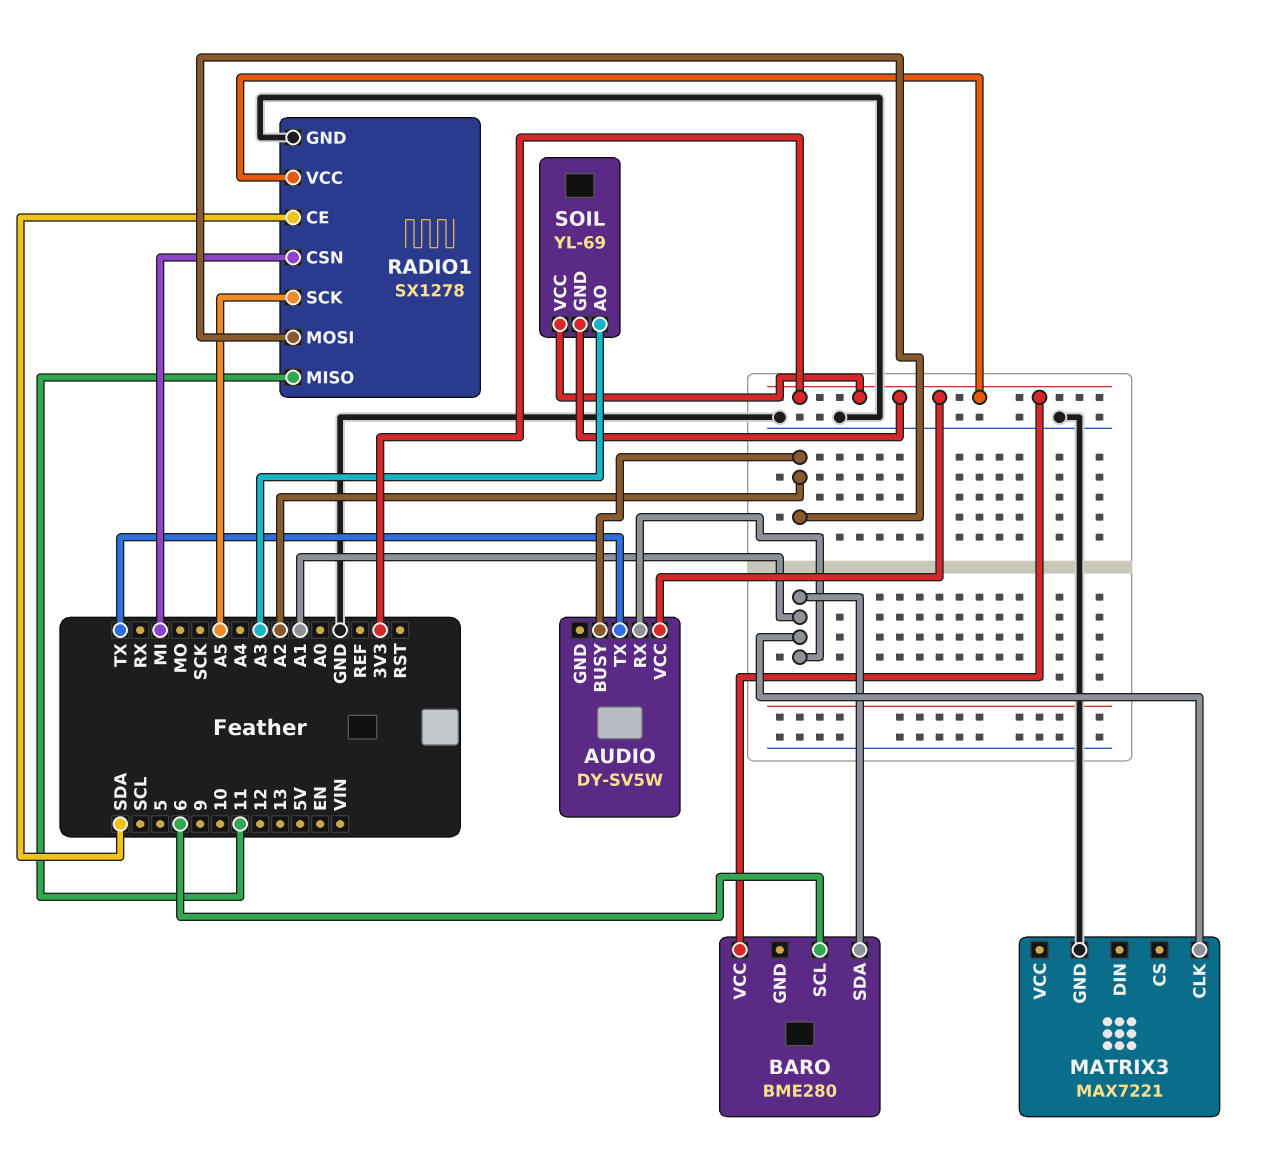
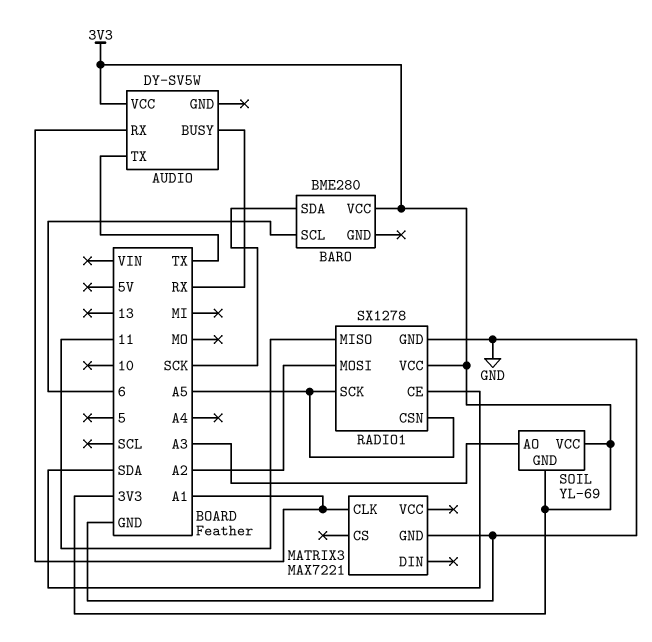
AUDIO pin BUSY: A2 -> RX
BARO pin SDA: A1 -> SCK
RADIO1 pin CSN: MI -> A5

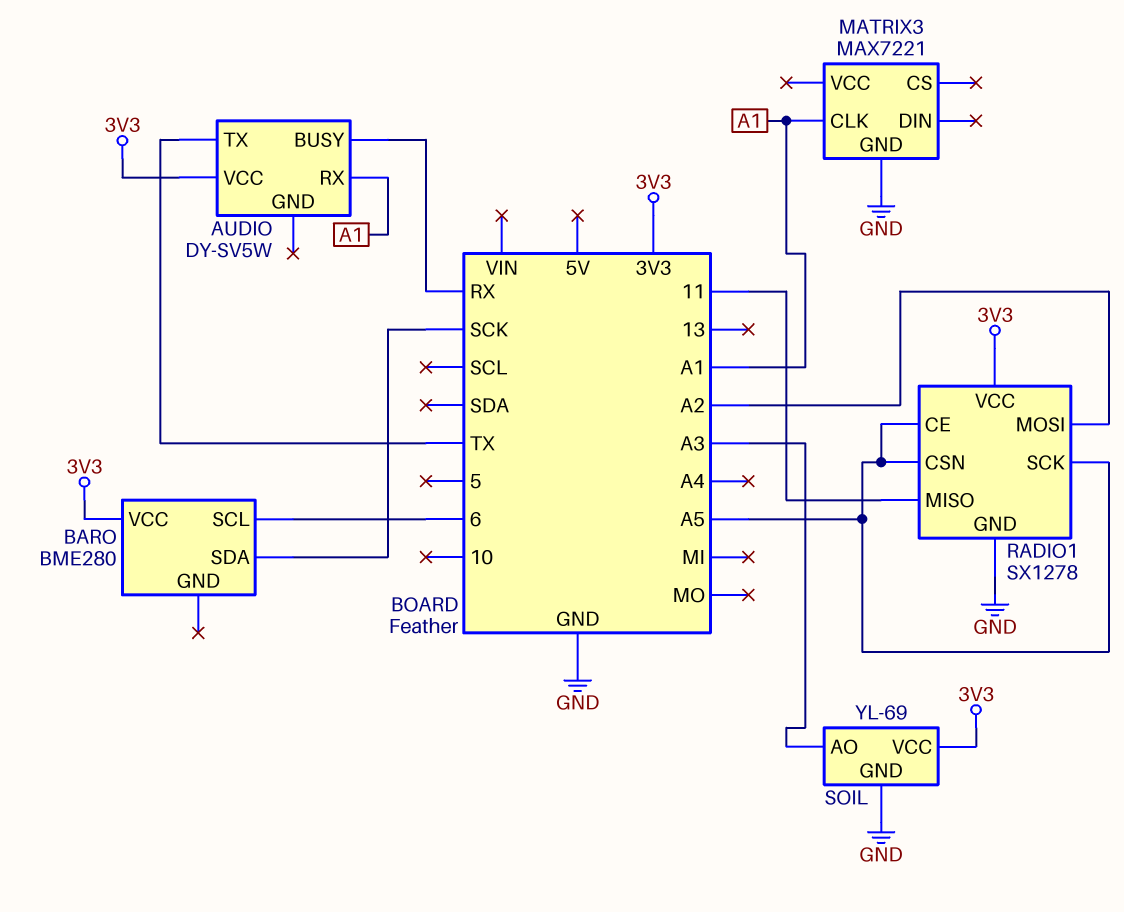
RADIO1 pin CE: SDA -> A5
SOIL pin GND: 3V3 -> GND

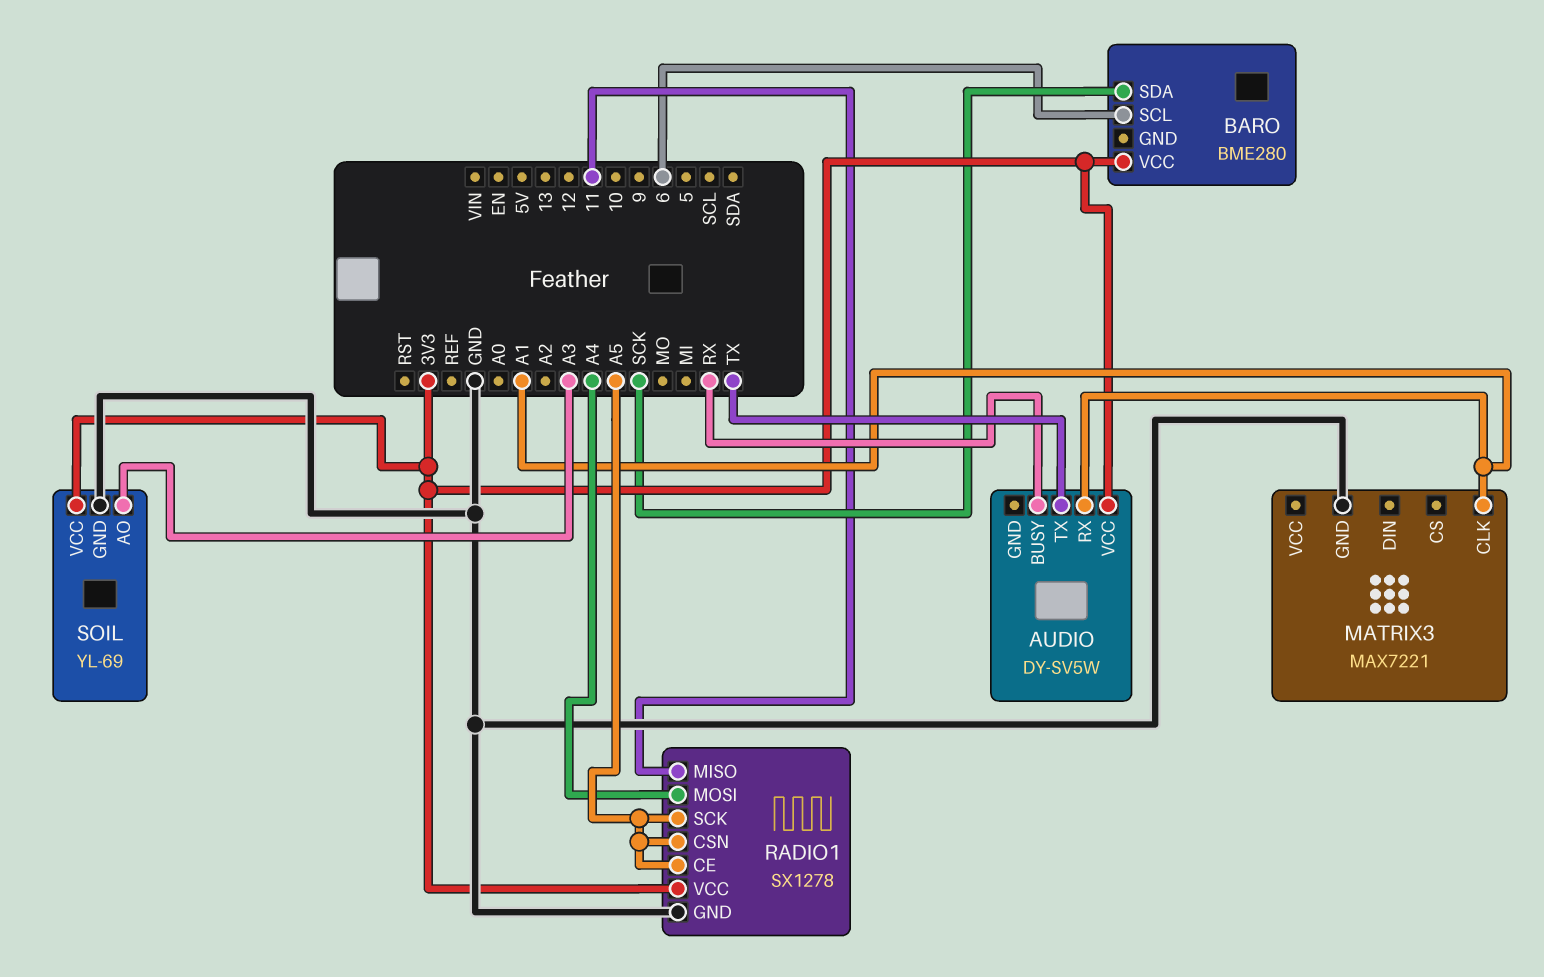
RADIO1 pin MOSI: A2 -> A4

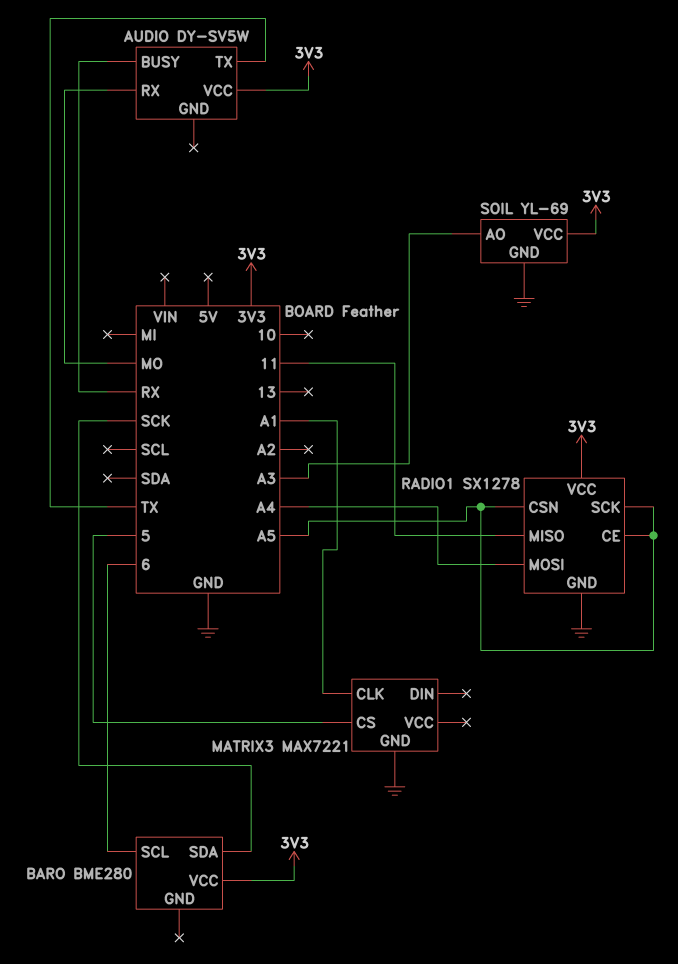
AUDIO pin RX: A1 -> MO
MATRIX3 pin CS: none -> 5

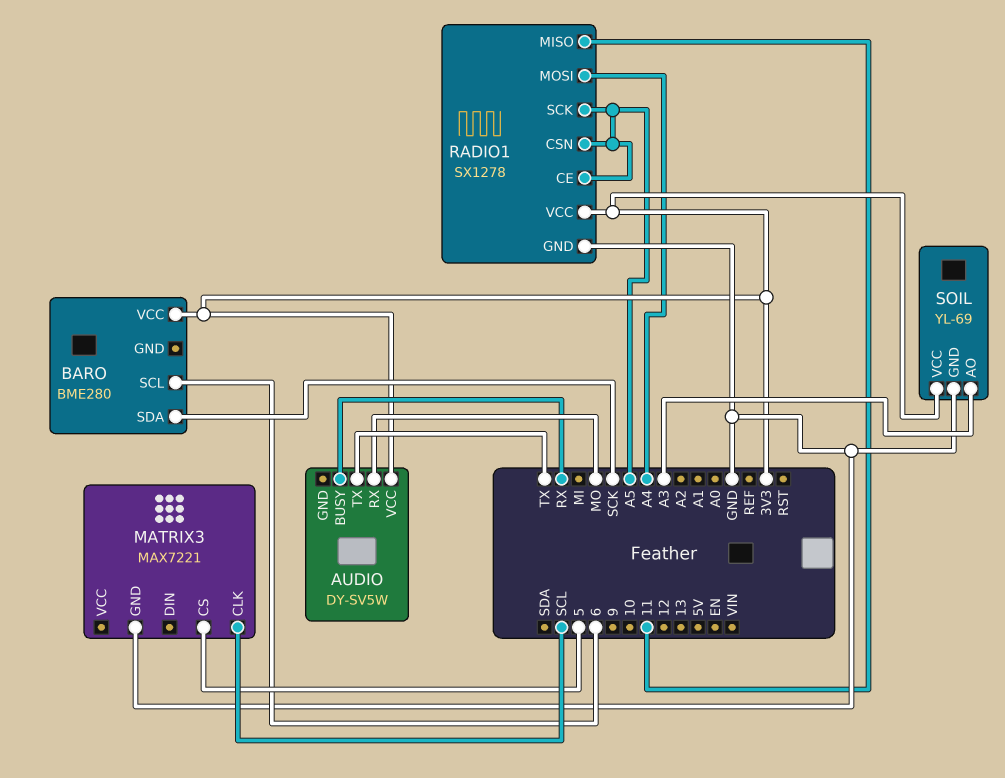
MATRIX3 pin CLK: A1 -> SCL

